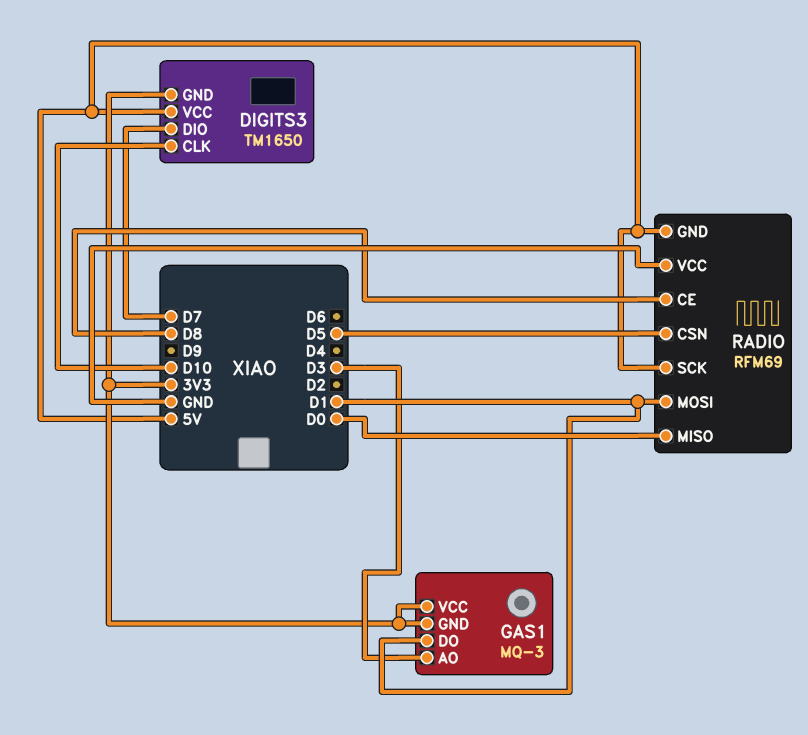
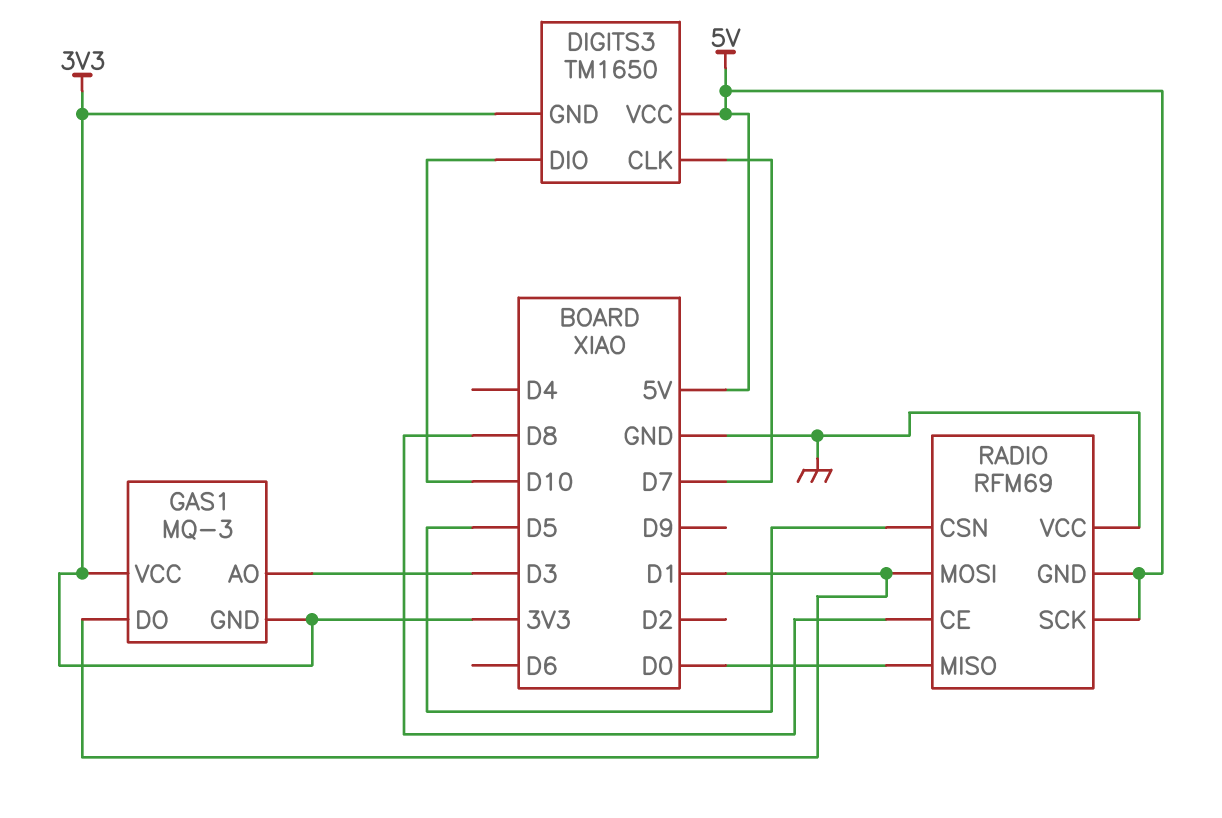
DIGITS3 pin CLK: D10 -> D7
DIGITS3 pin DIO: D7 -> D10

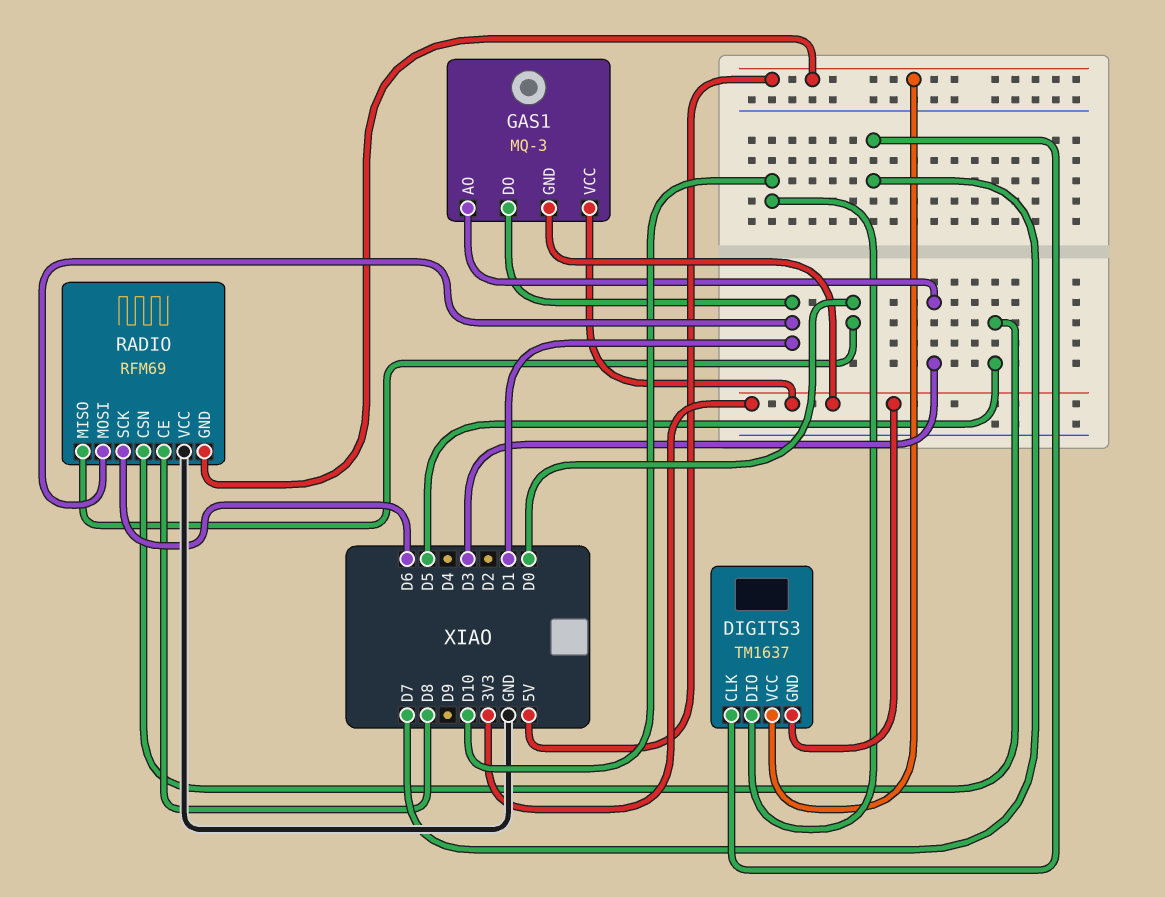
DIGITS3: TM1650 -> TM1637
RADIO pin SCK: 5V -> D6

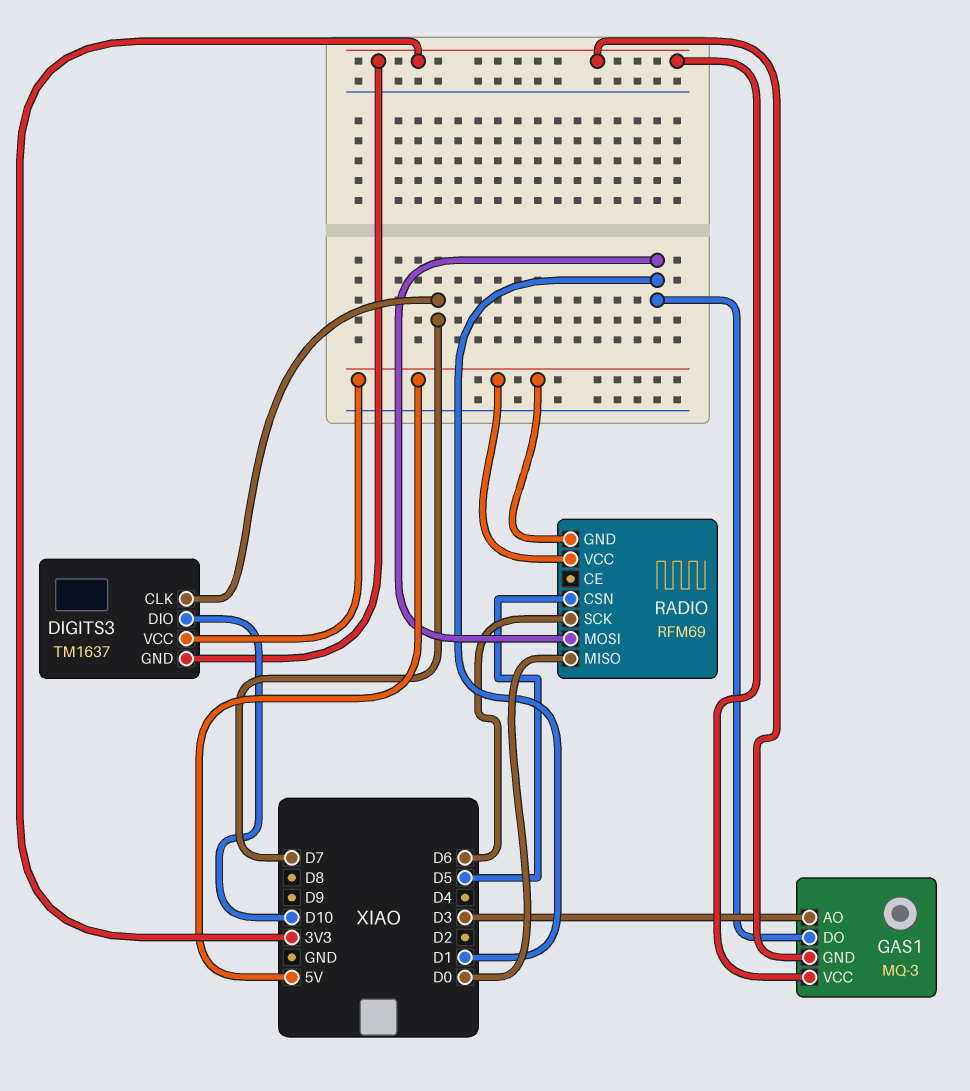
RADIO pin CE: D8 -> none
RADIO pin VCC: GND -> 5V

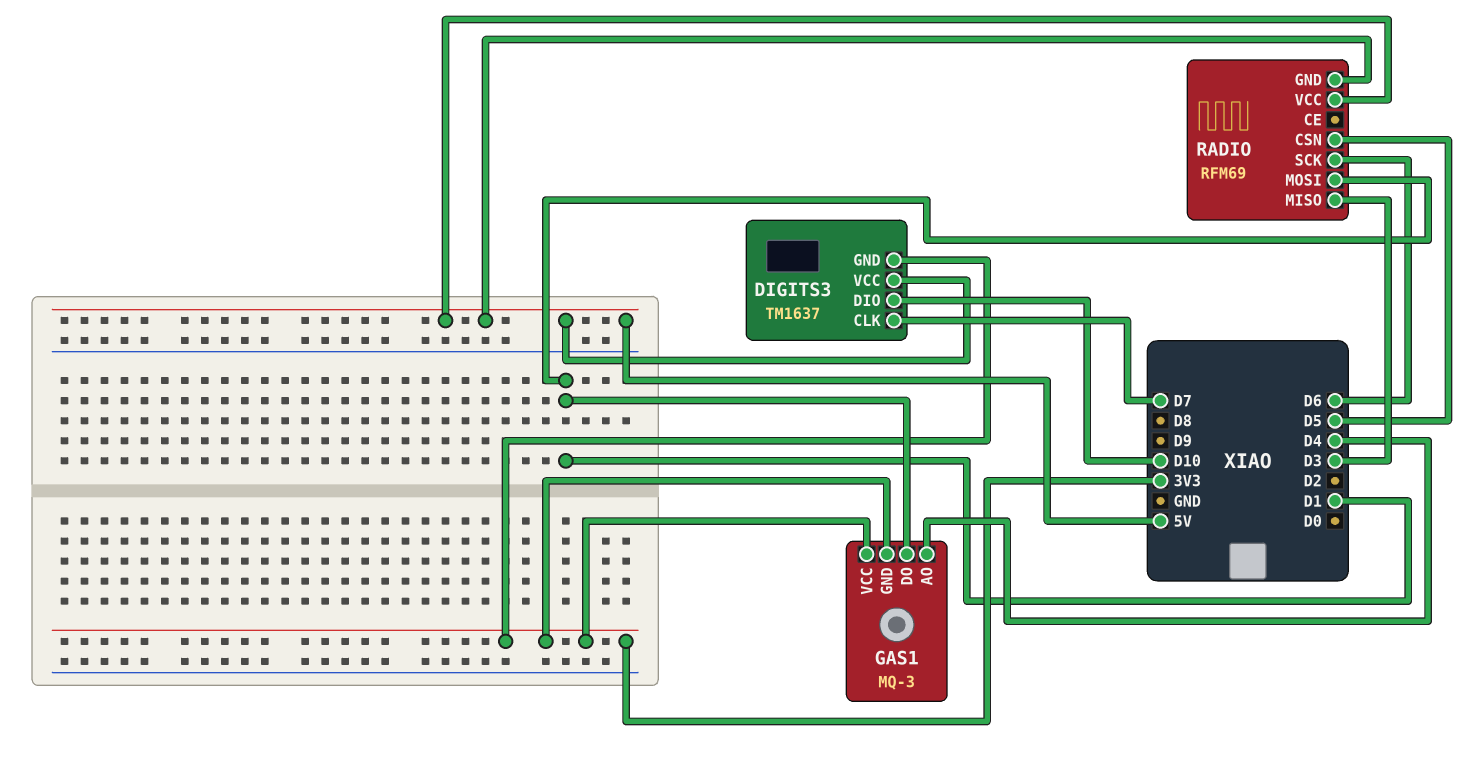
GAS1 pin AO: D3 -> D4
RADIO pin MISO: D0 -> D3

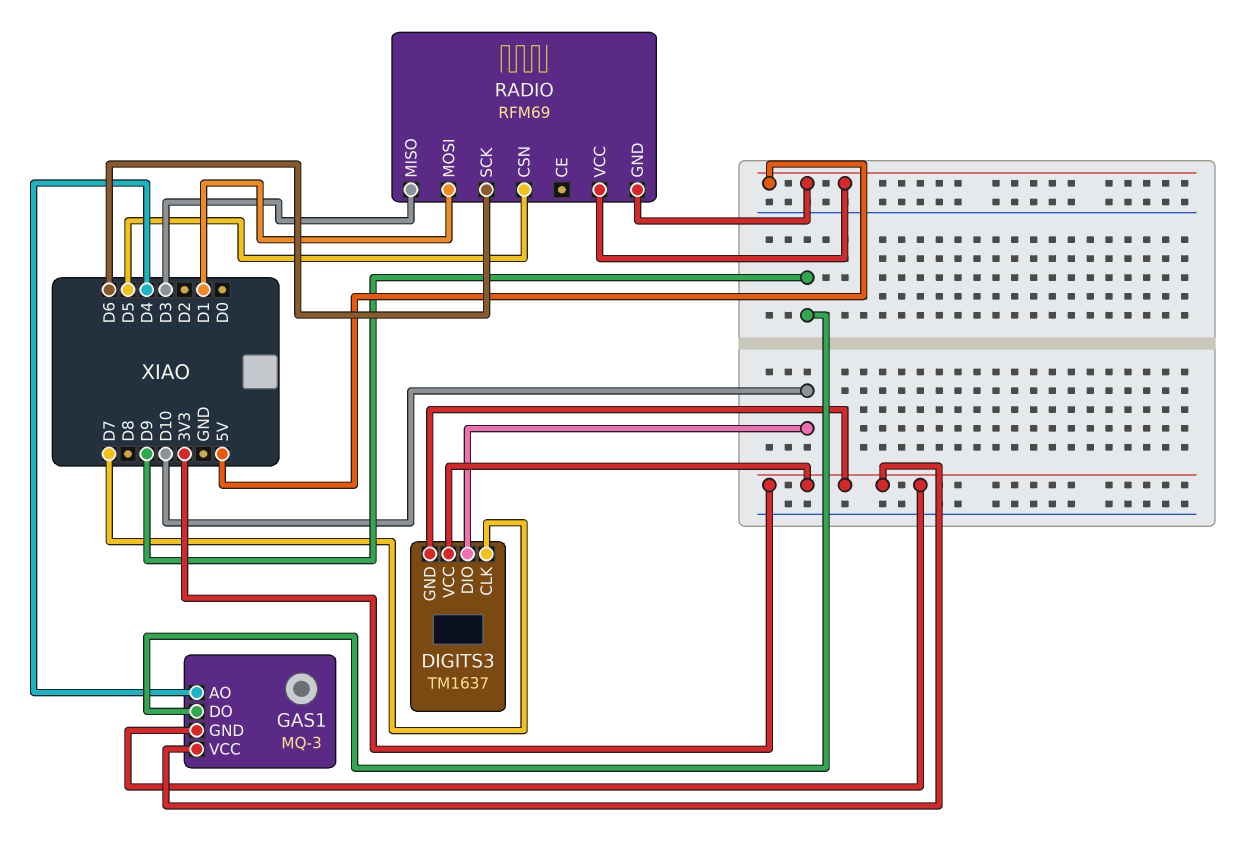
DIGITS3 pin VCC: 5V -> 3V3
GAS1 pin DO: D1 -> D9

